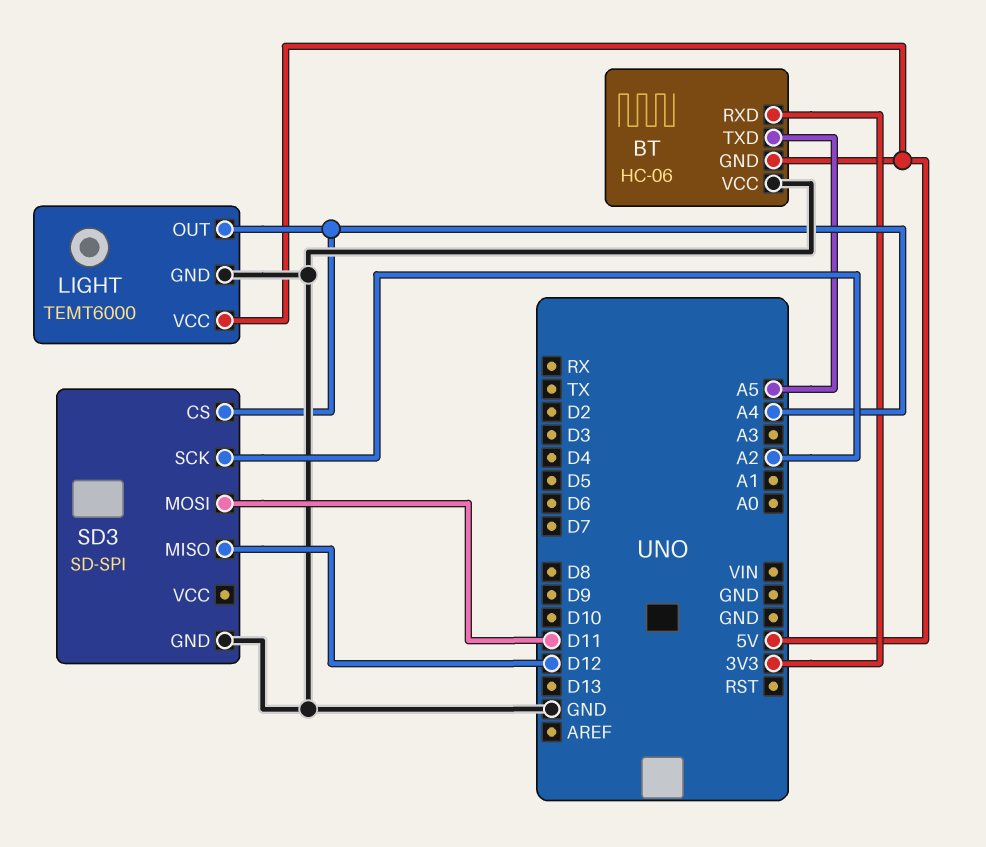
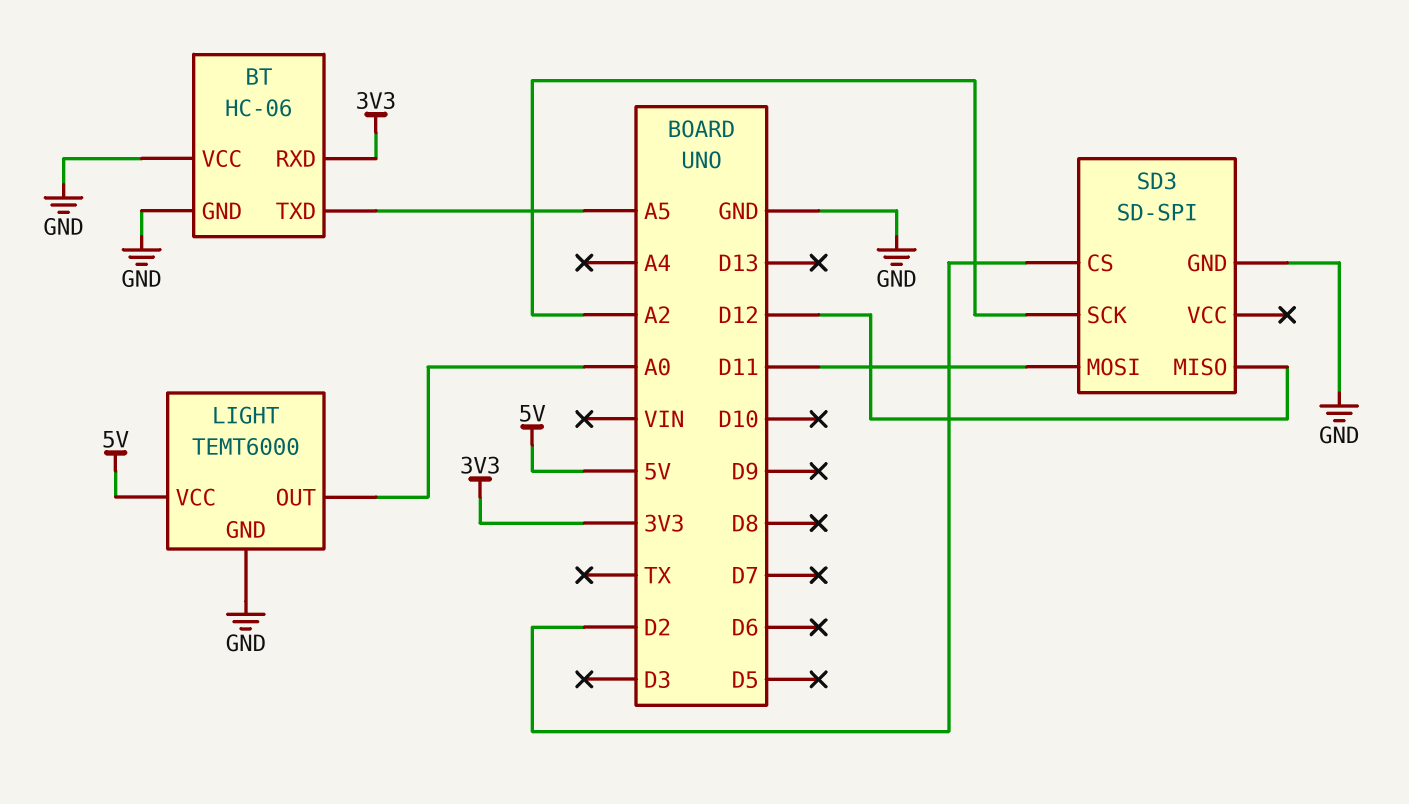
BT pin GND: 5V -> GND
LIGHT pin OUT: A4 -> A0
SD3 pin CS: A4 -> D2

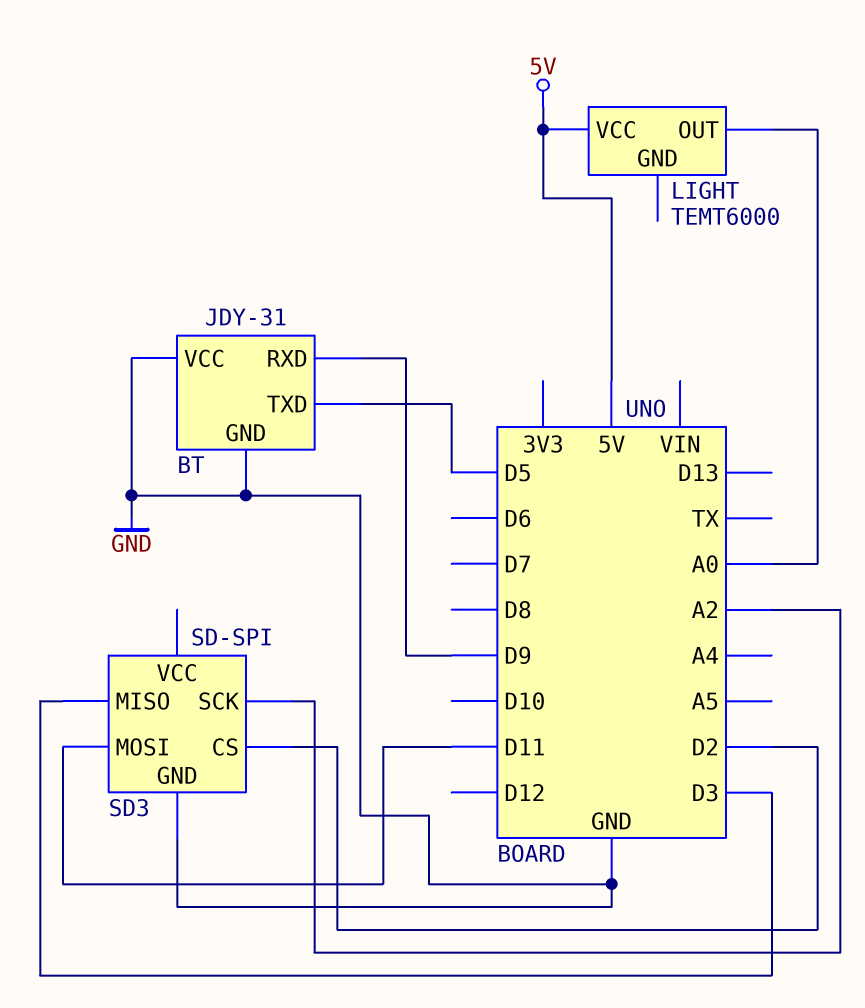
BT: HC-06 -> JDY-31
BT pin RXD: 3V3 -> D9
BT pin TXD: A5 -> D5
LIGHT pin GND: GND -> none
SD3 pin MISO: D12 -> D3

